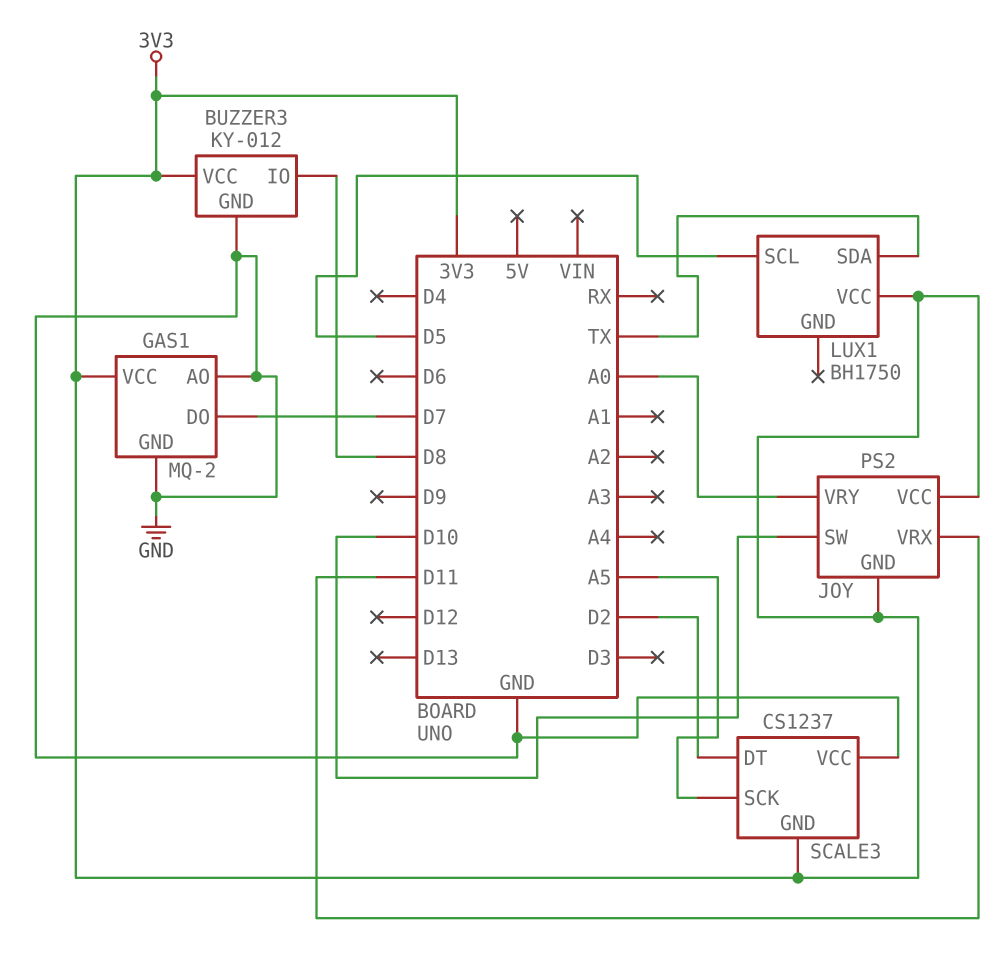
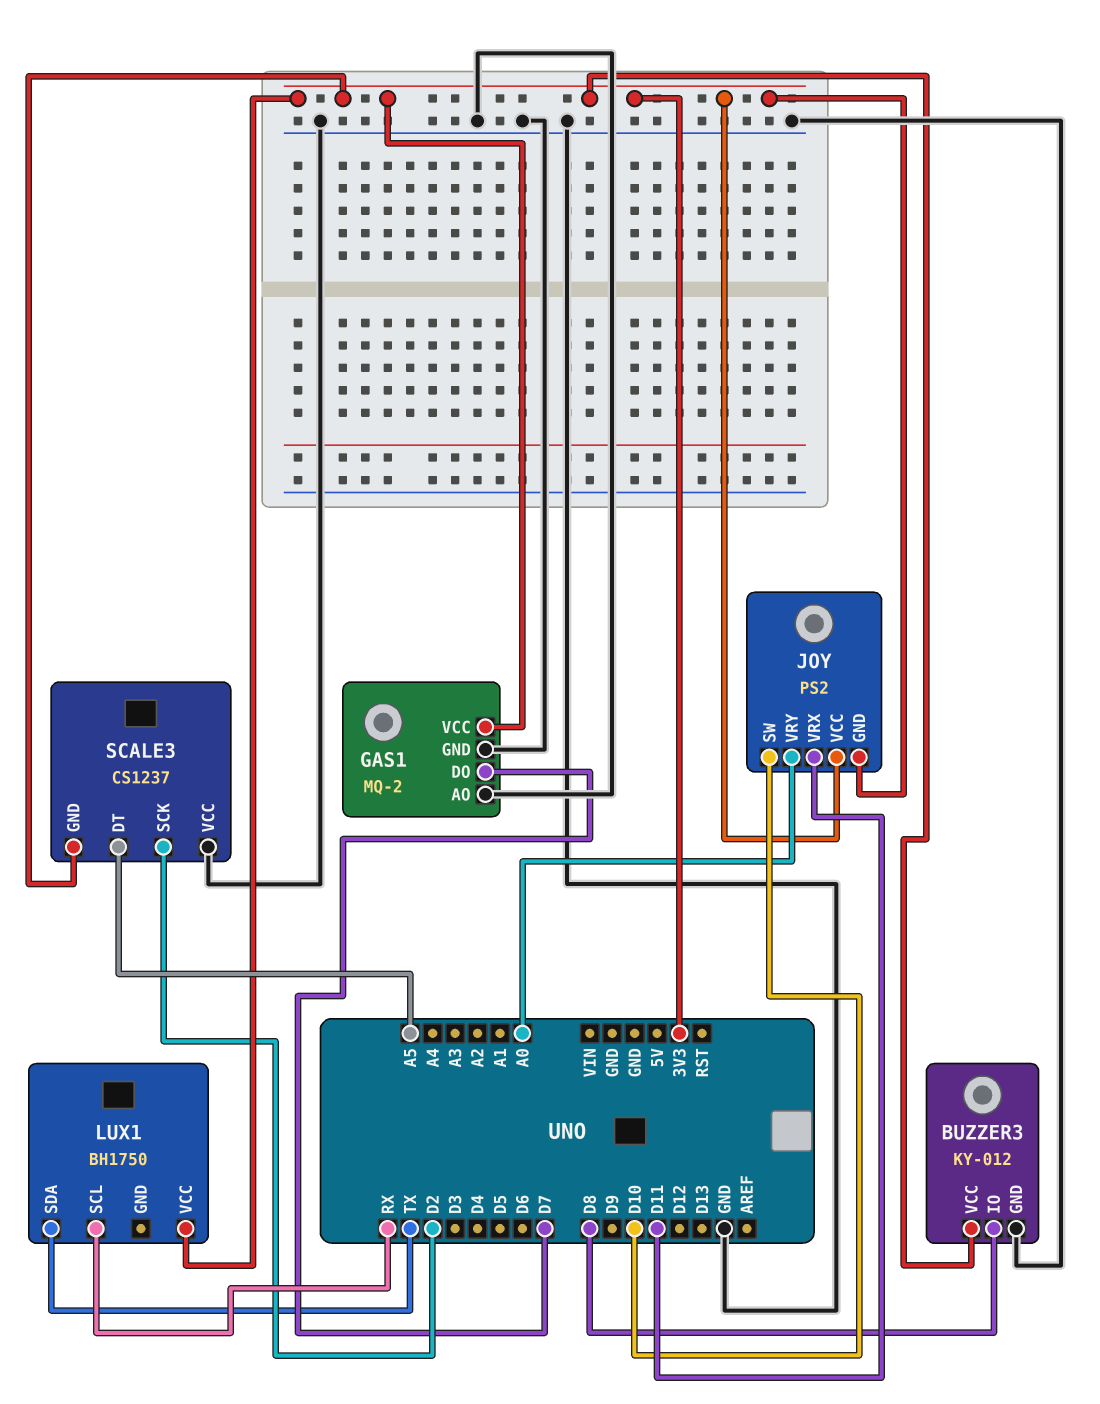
LUX1 pin SCL: D5 -> RX
SCALE3 pin DT: D2 -> A5
SCALE3 pin SCK: A5 -> D2

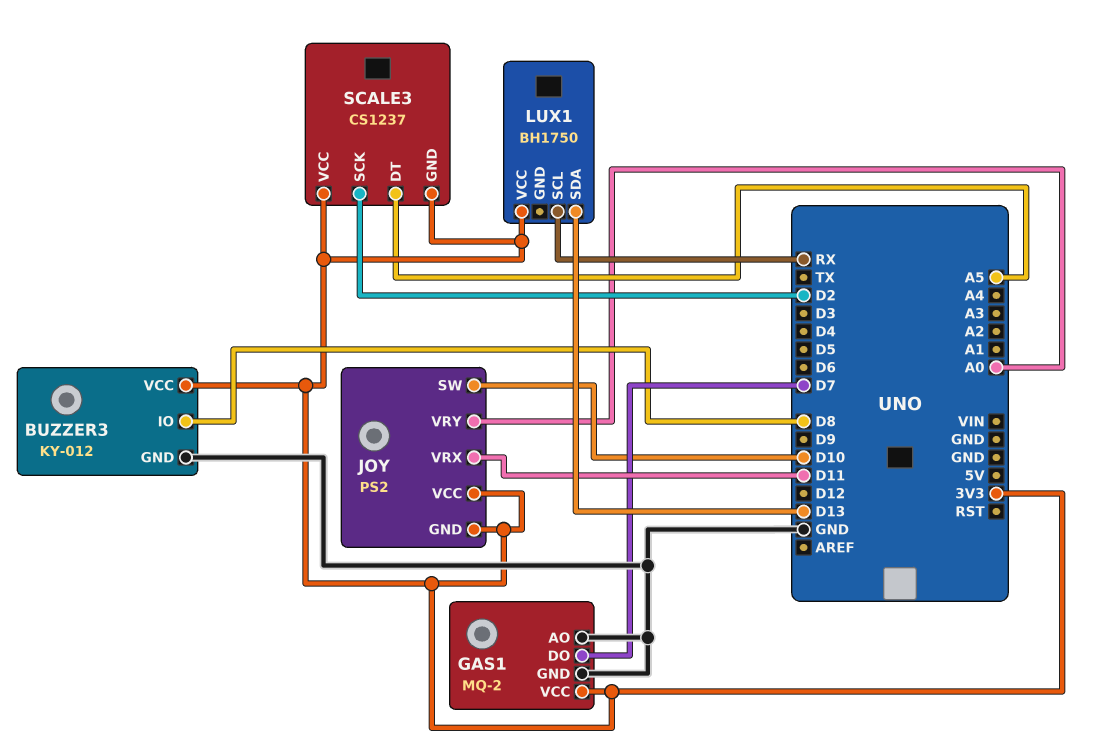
LUX1 pin SDA: TX -> D13
SCALE3 pin VCC: GND -> 3V3

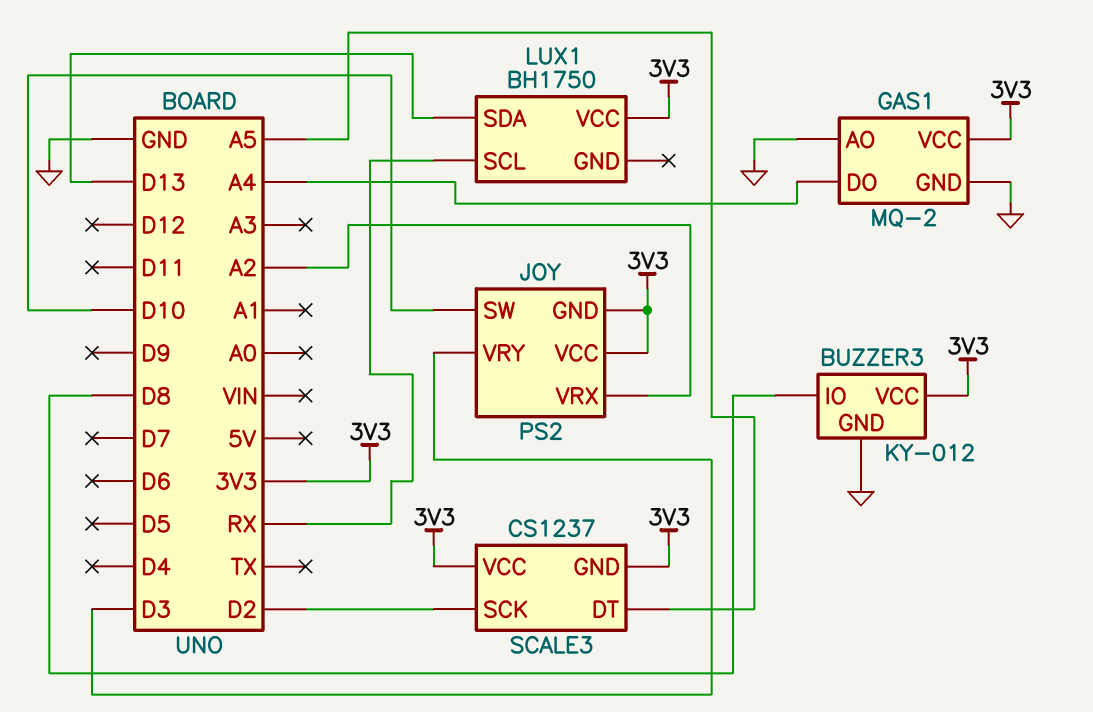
GAS1 pin DO: D7 -> A4
JOY pin VRX: D11 -> A2
JOY pin VRY: A0 -> D3

